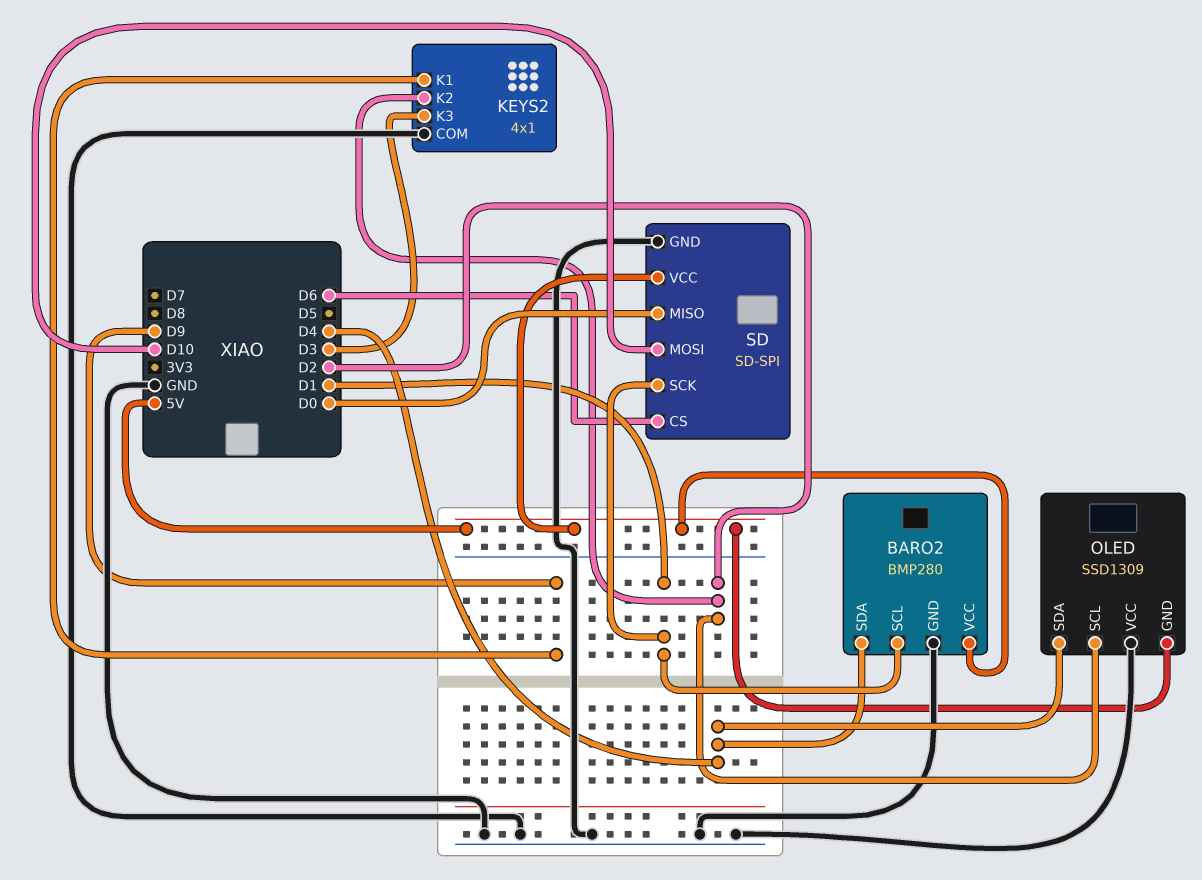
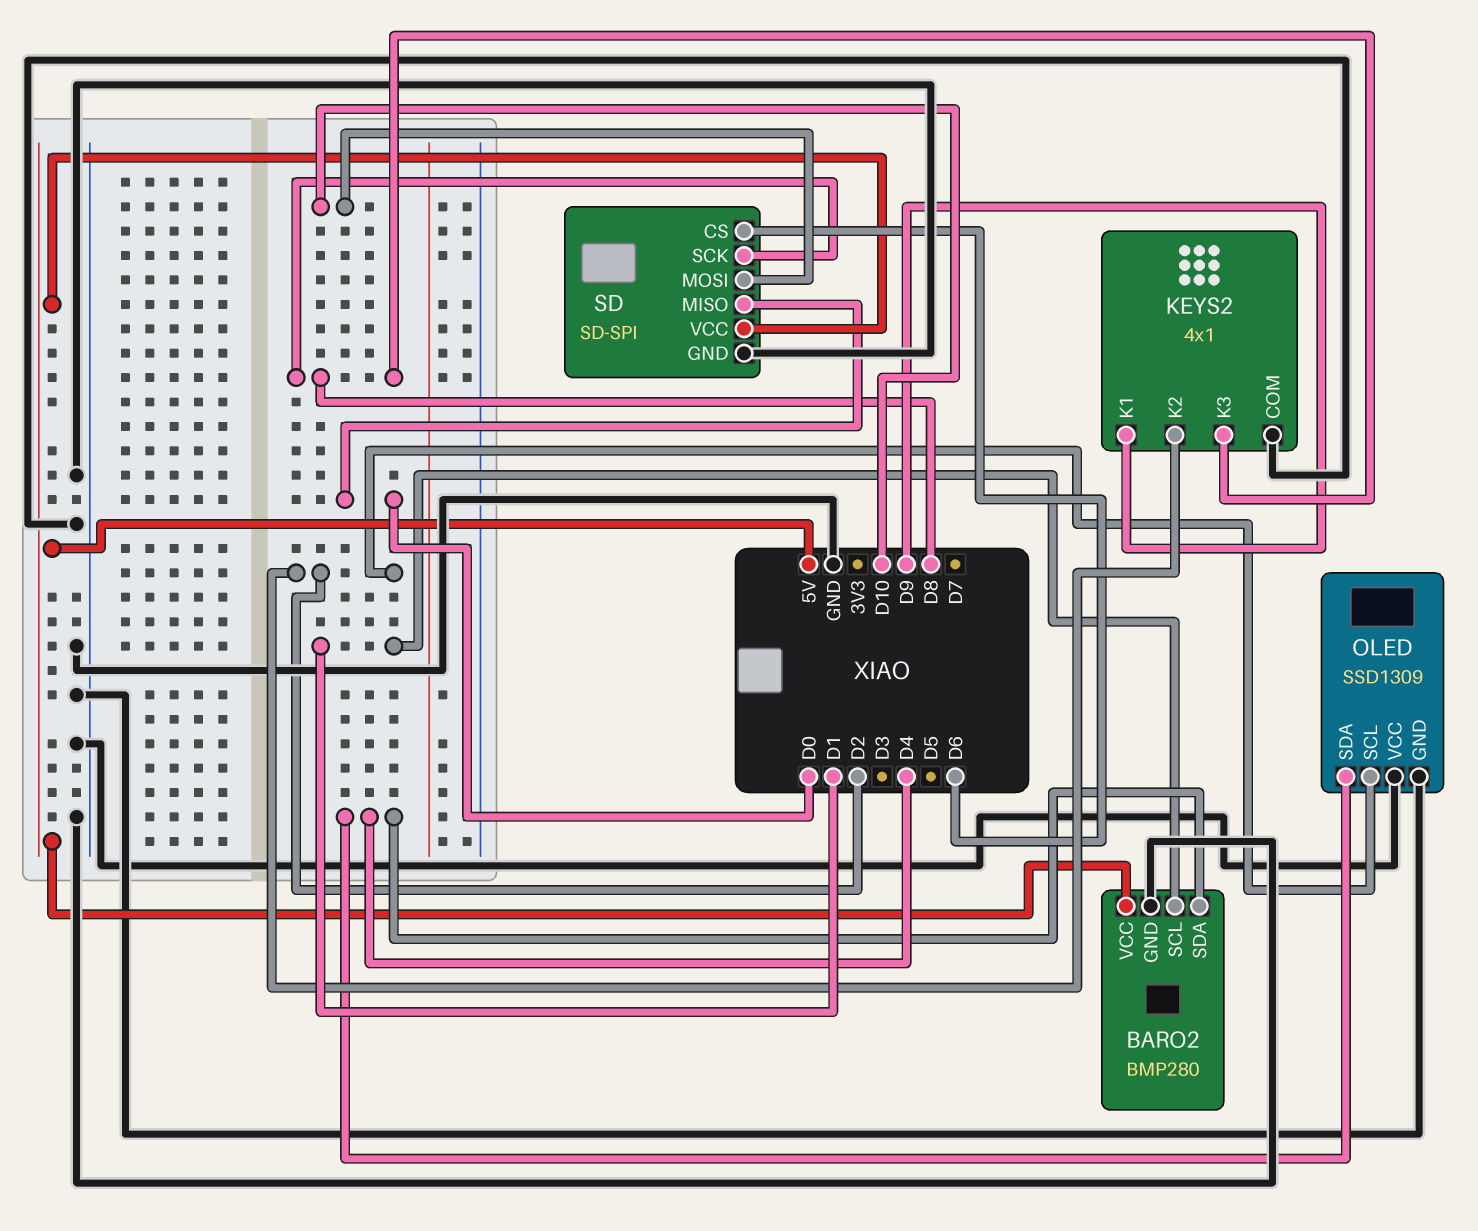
KEYS2 pin K3: D3 -> D8
OLED pin GND: 5V -> GND
SD pin SCK: D1 -> D8

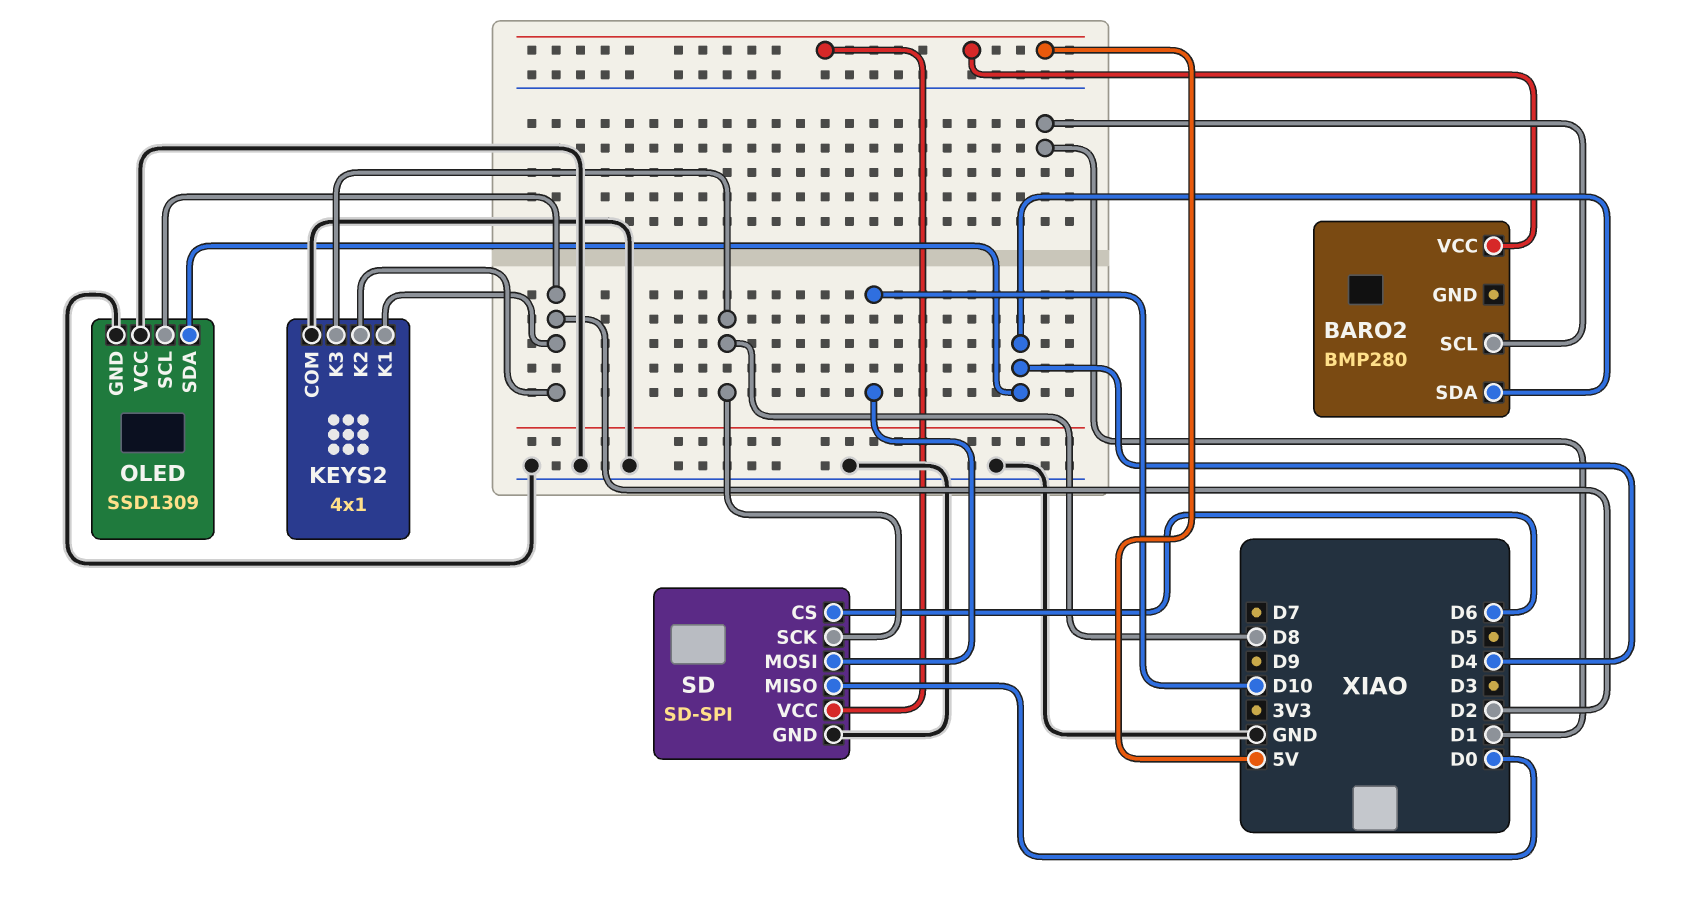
BARO2 pin GND: GND -> none
KEYS2 pin K1: D9 -> D2

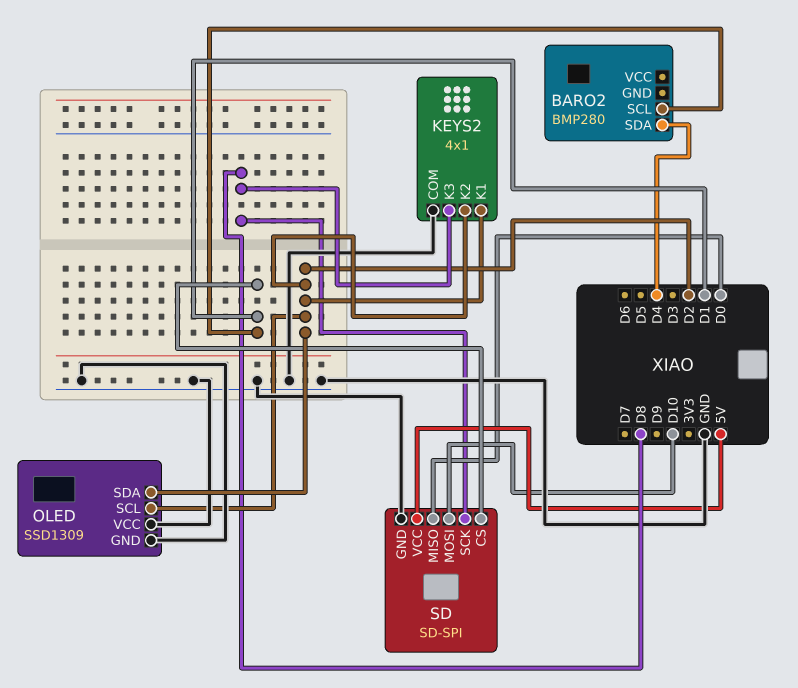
BARO2 pin VCC: 5V -> none
OLED pin SDA: D4 -> D2
SD pin CS: D6 -> D1

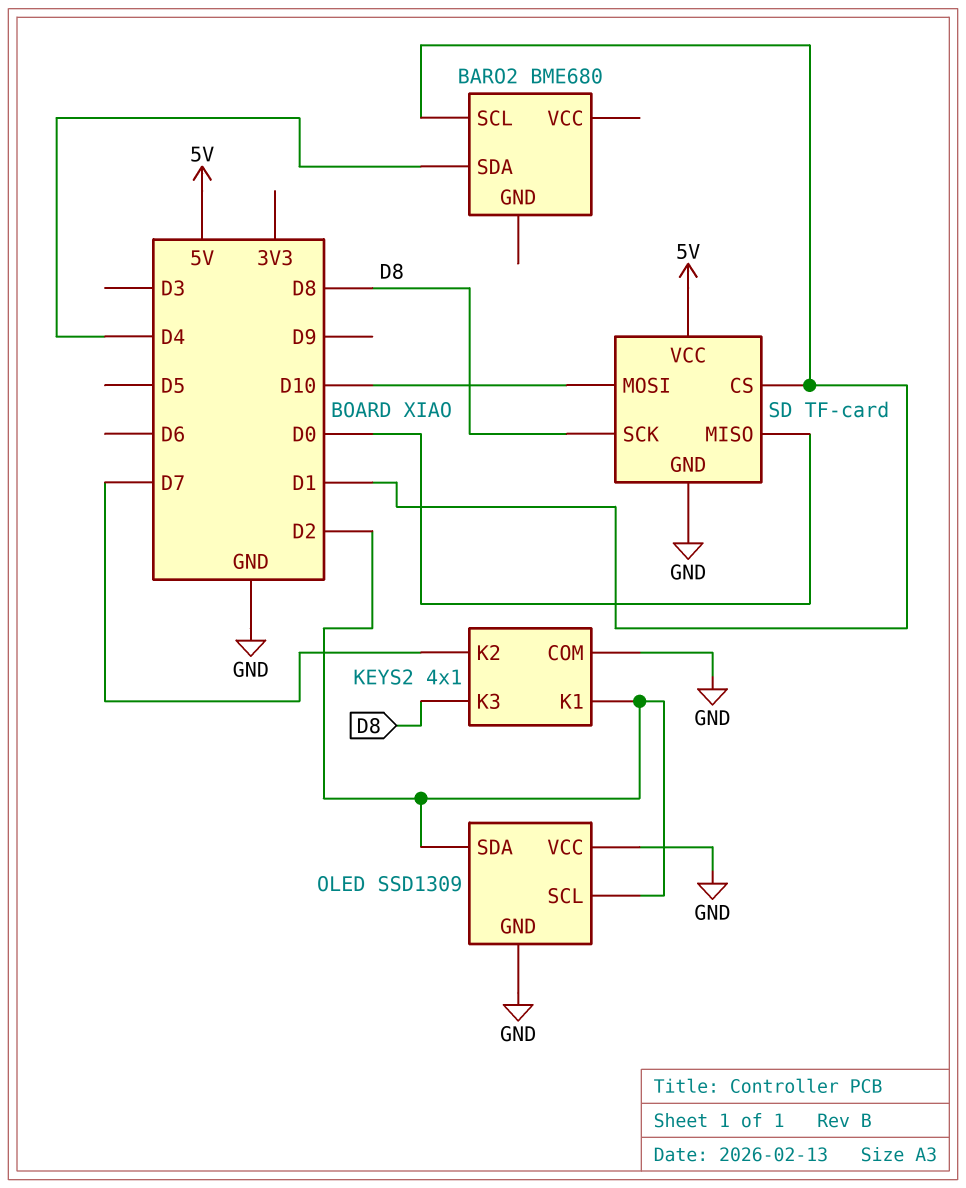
BARO2: BMP280 -> BME680
KEYS2 pin K2: D2 -> D7
SD: SD-SPI -> TF-card

